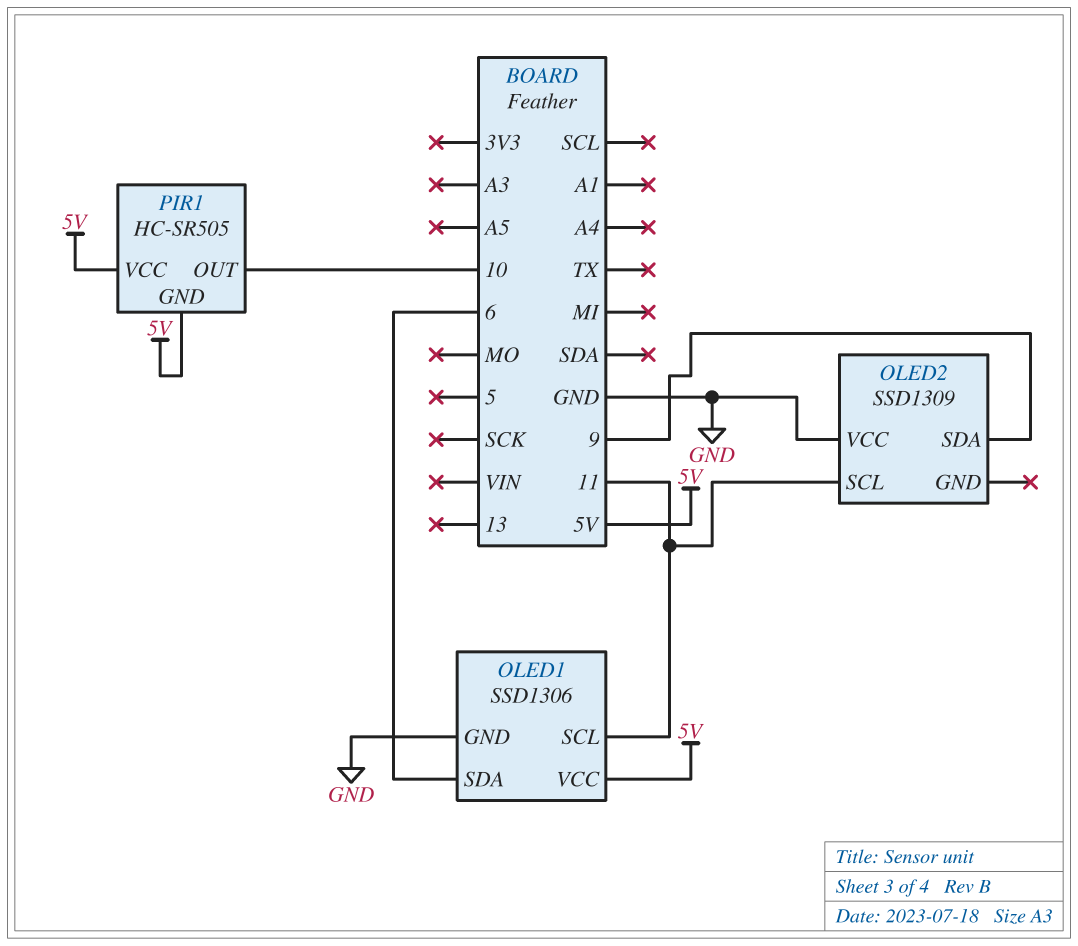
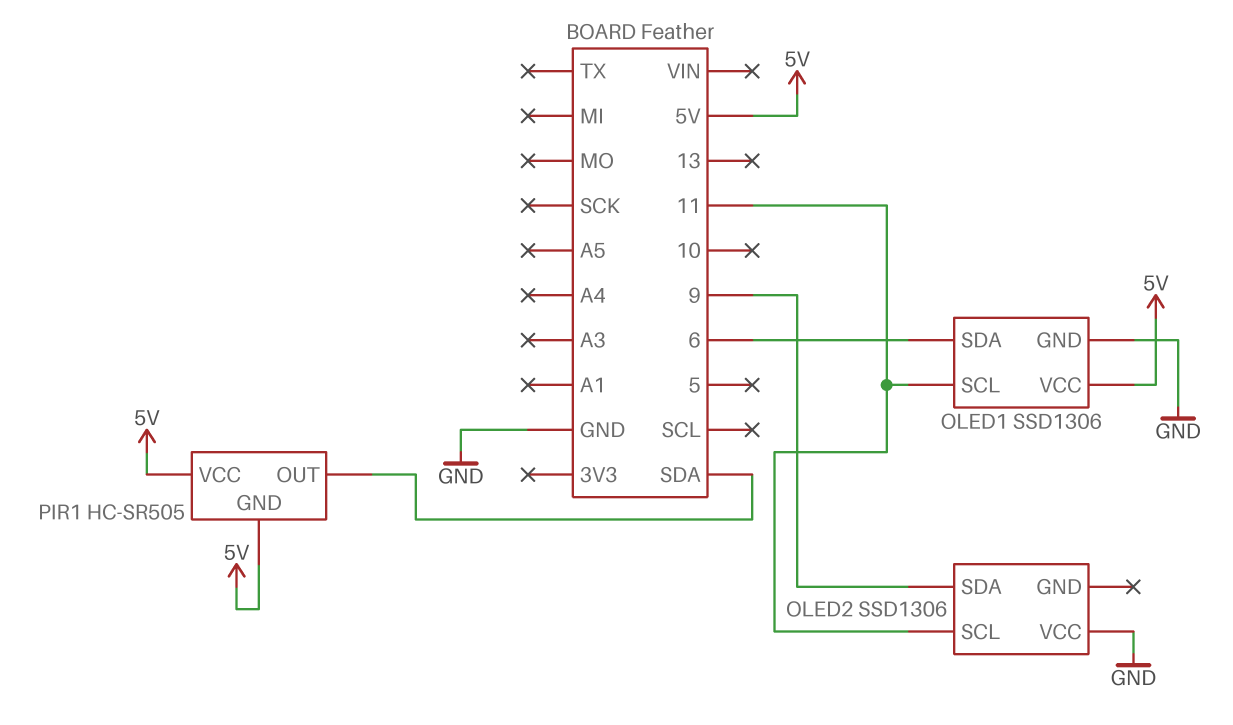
OLED2: SSD1309 -> SSD1306
PIR1 pin OUT: 10 -> SDA

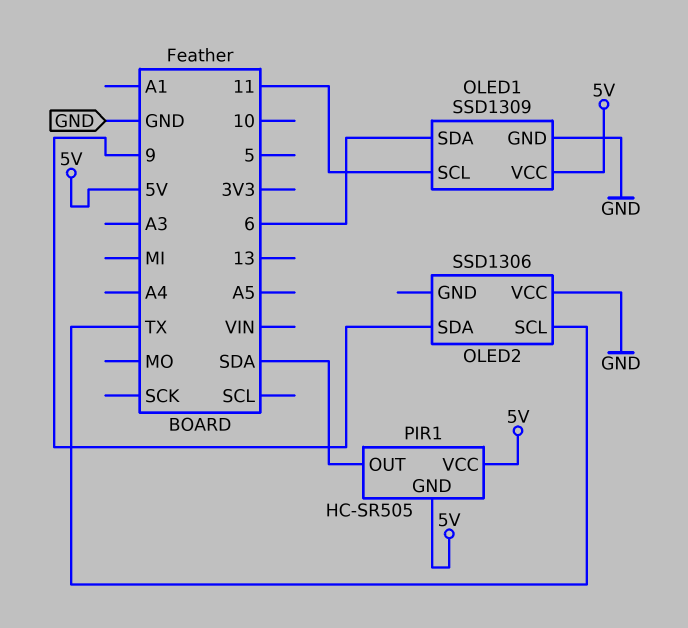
OLED1: SSD1306 -> SSD1309
OLED2 pin SCL: 11 -> TX

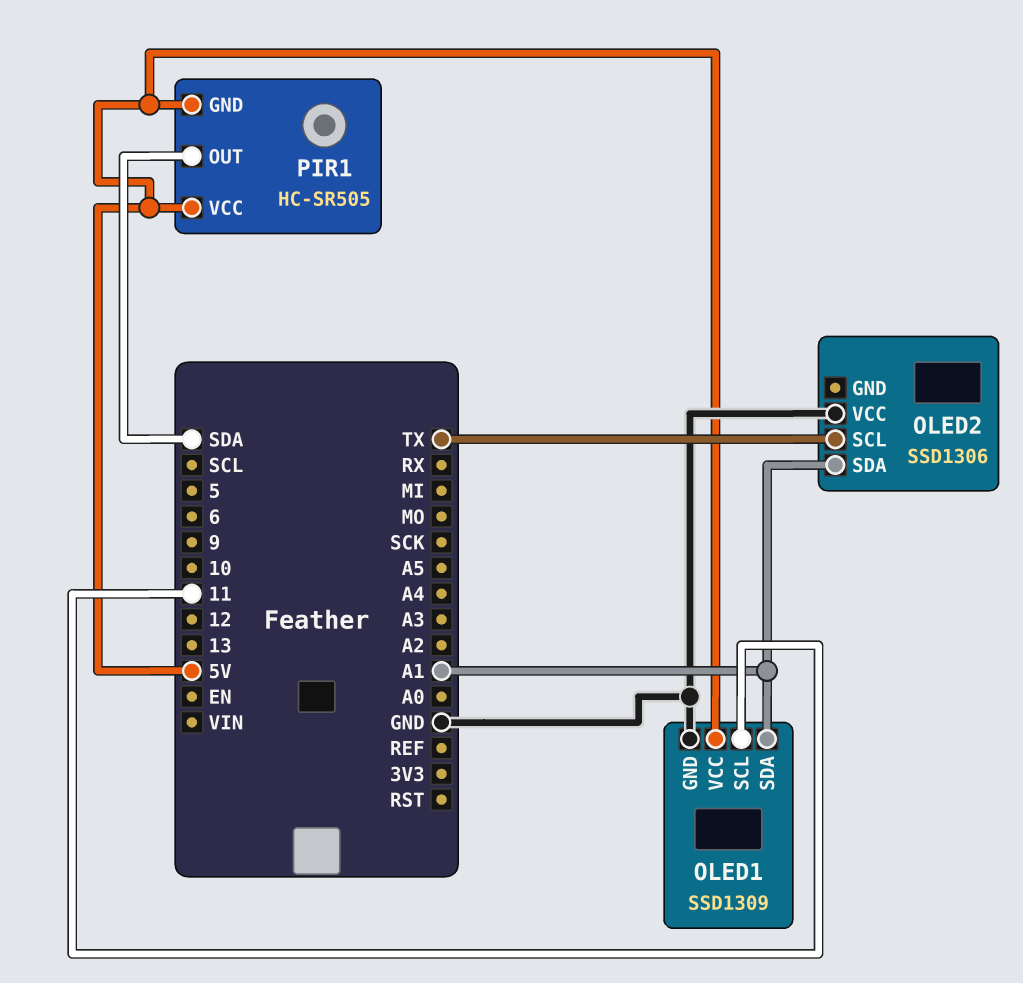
OLED1 pin SDA: 6 -> A1
OLED2 pin SDA: 9 -> A1

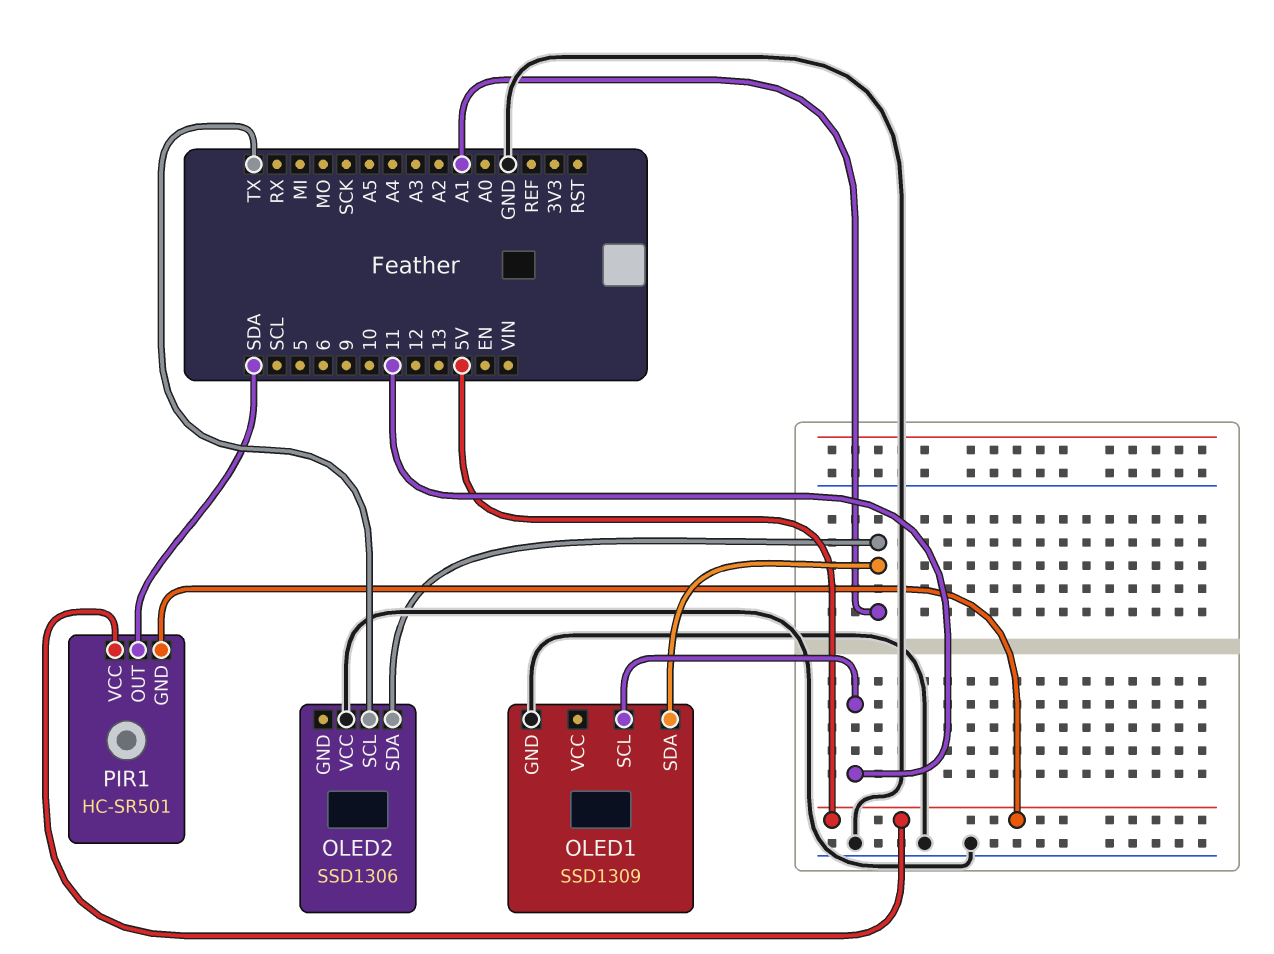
OLED1 pin VCC: 5V -> none
PIR1: HC-SR505 -> HC-SR501

